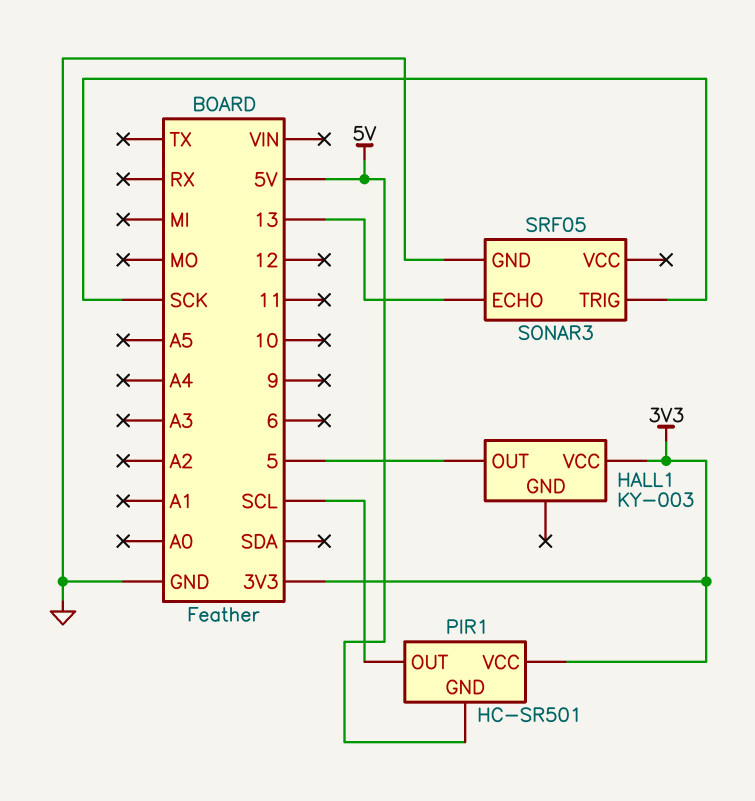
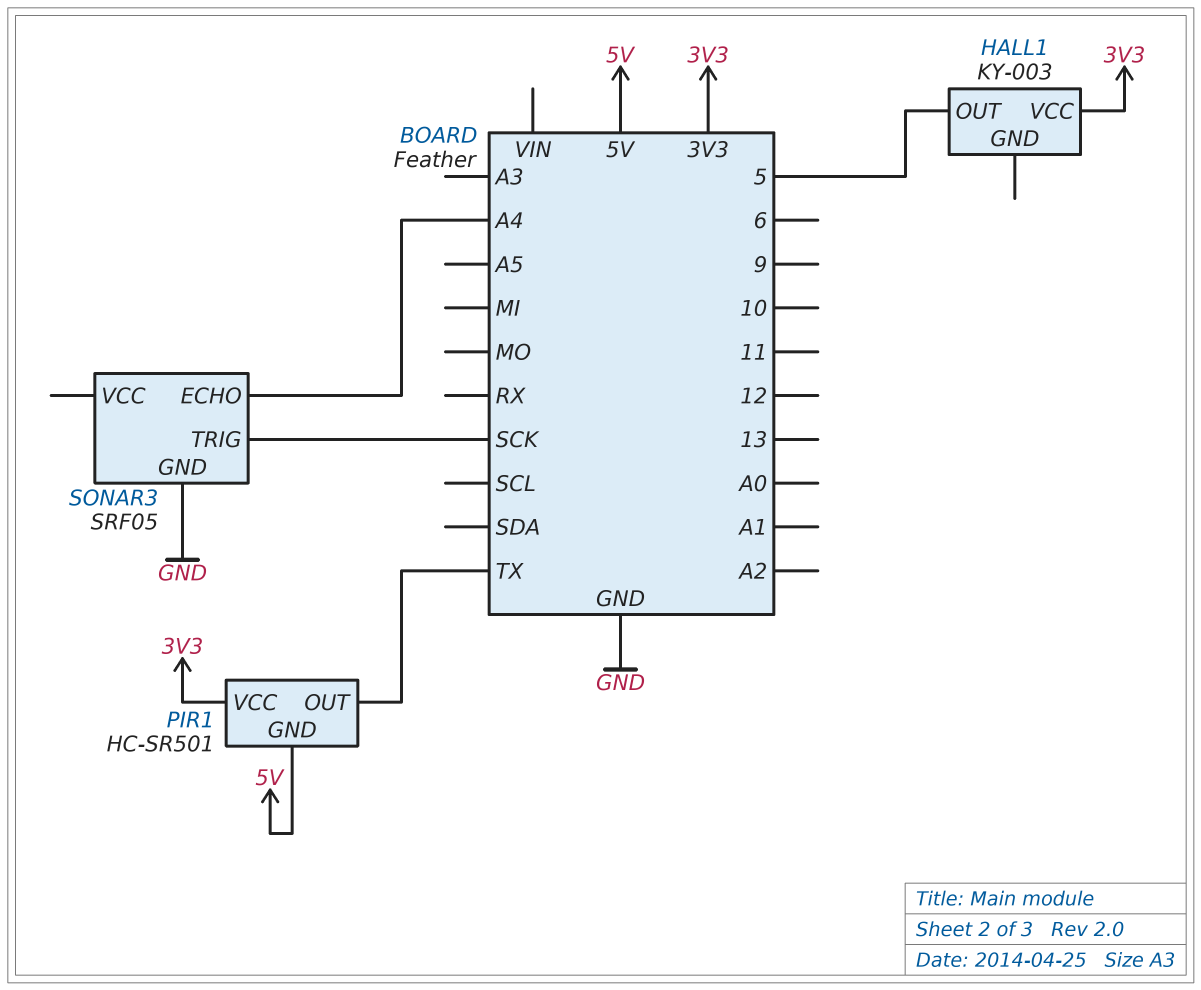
PIR1 pin OUT: SCL -> TX
SONAR3 pin ECHO: 13 -> A4

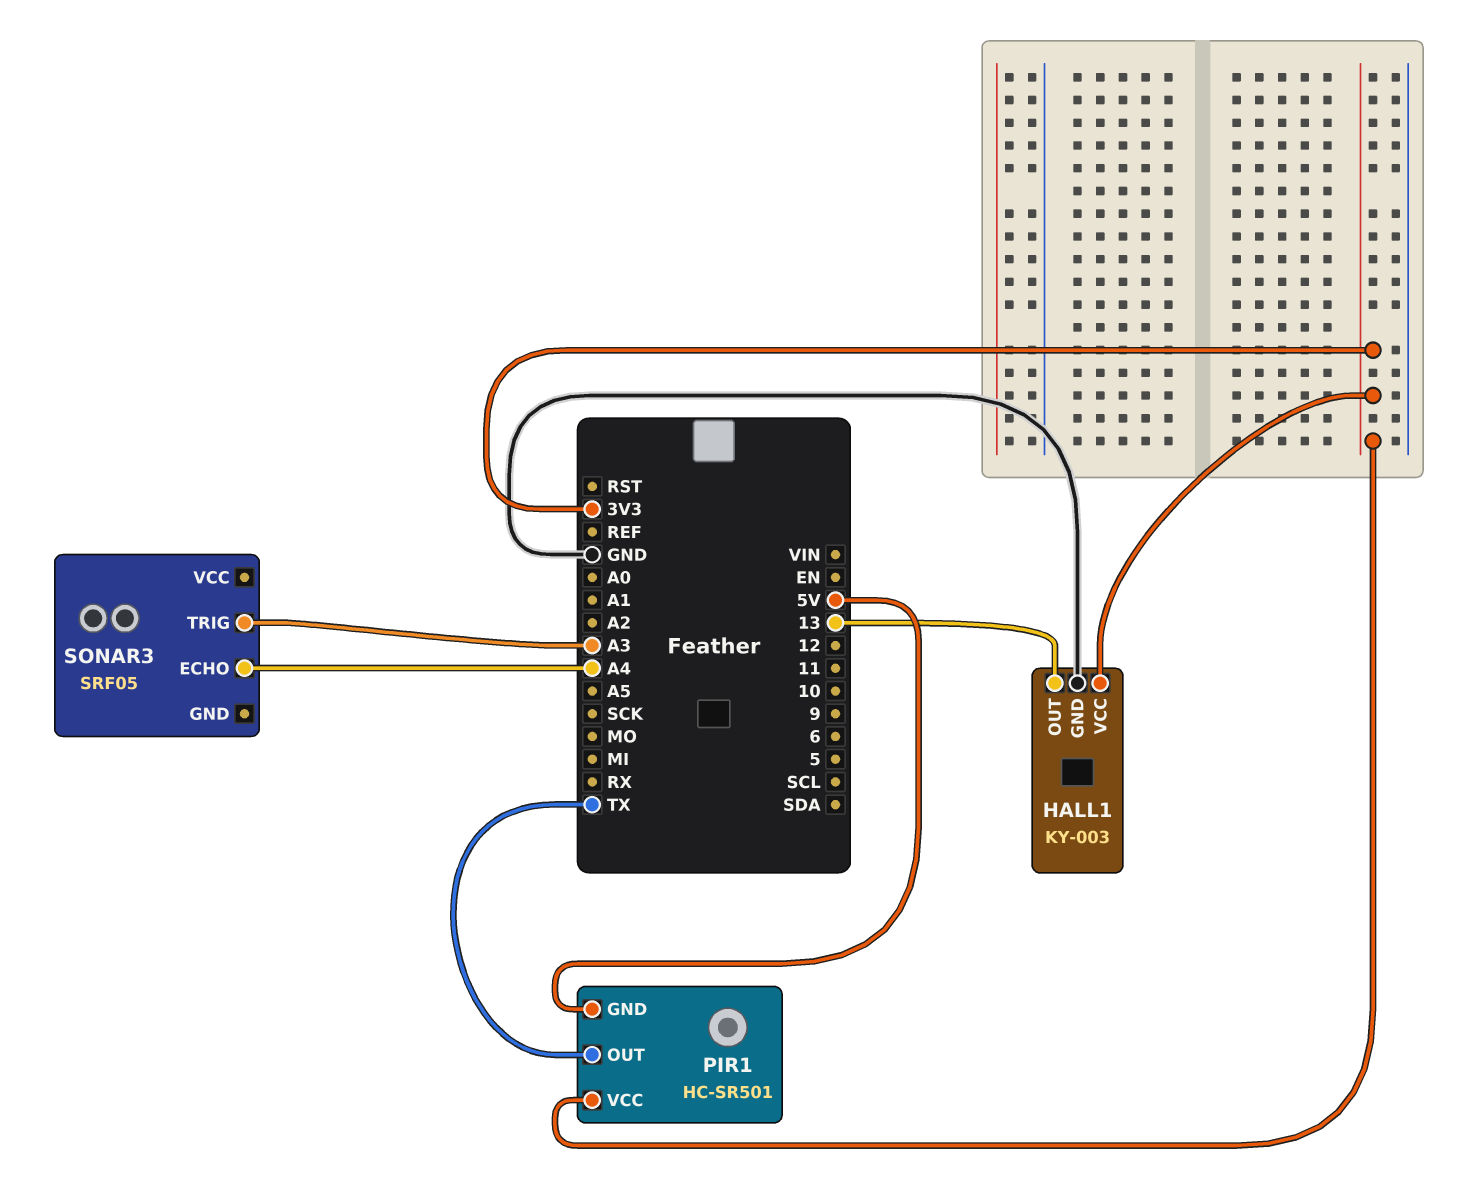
HALL1 pin GND: none -> GND
HALL1 pin OUT: 5 -> 13
SONAR3 pin GND: GND -> none
SONAR3 pin TRIG: SCK -> A3

